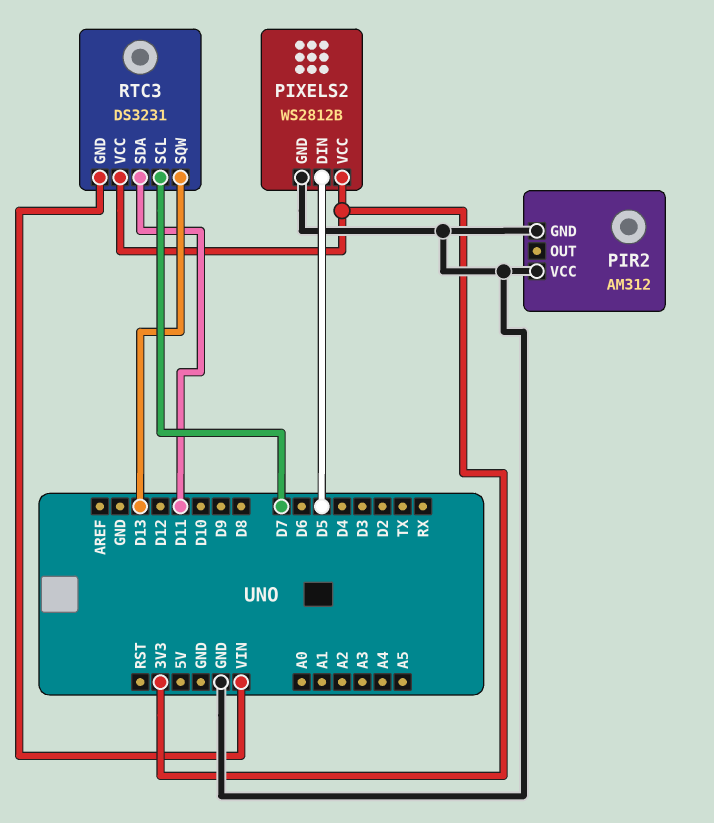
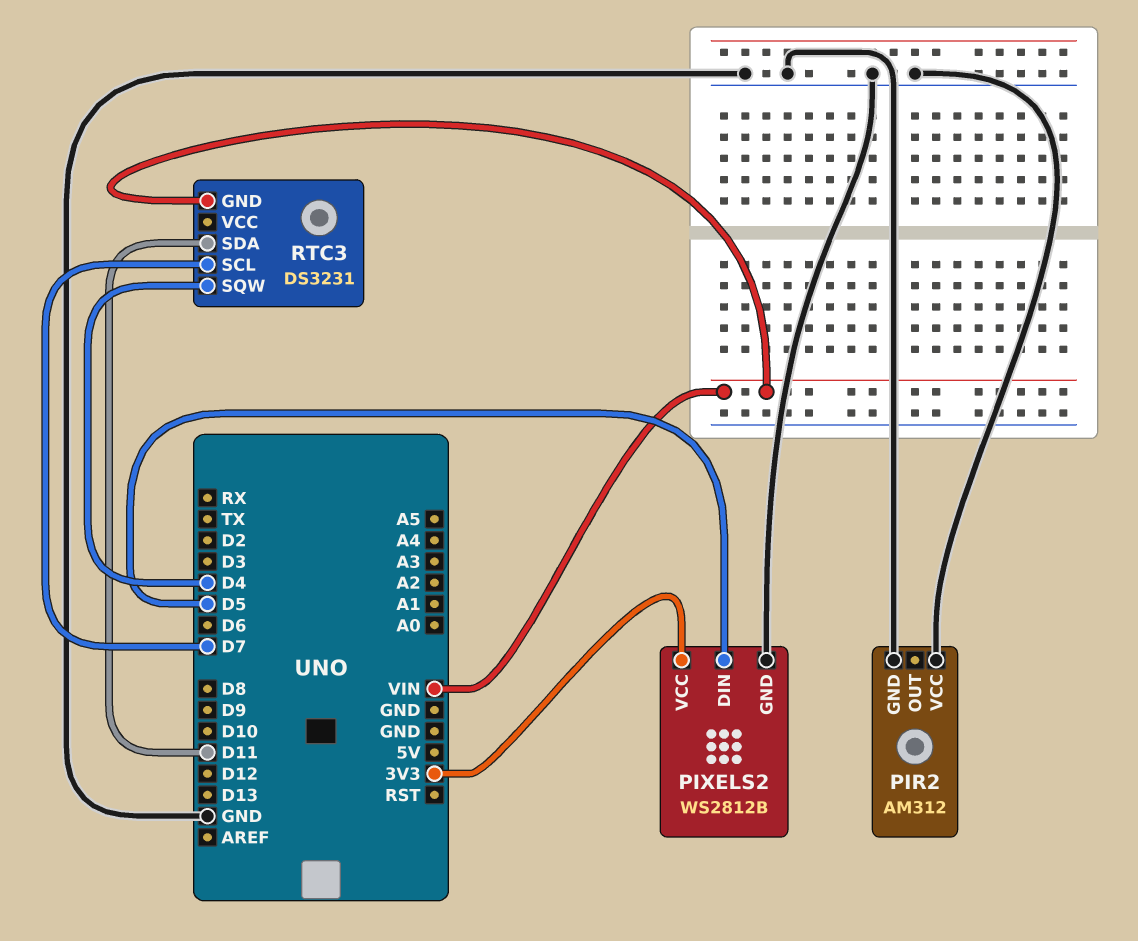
RTC3 pin SQW: D13 -> D4
RTC3 pin VCC: 3V3 -> none

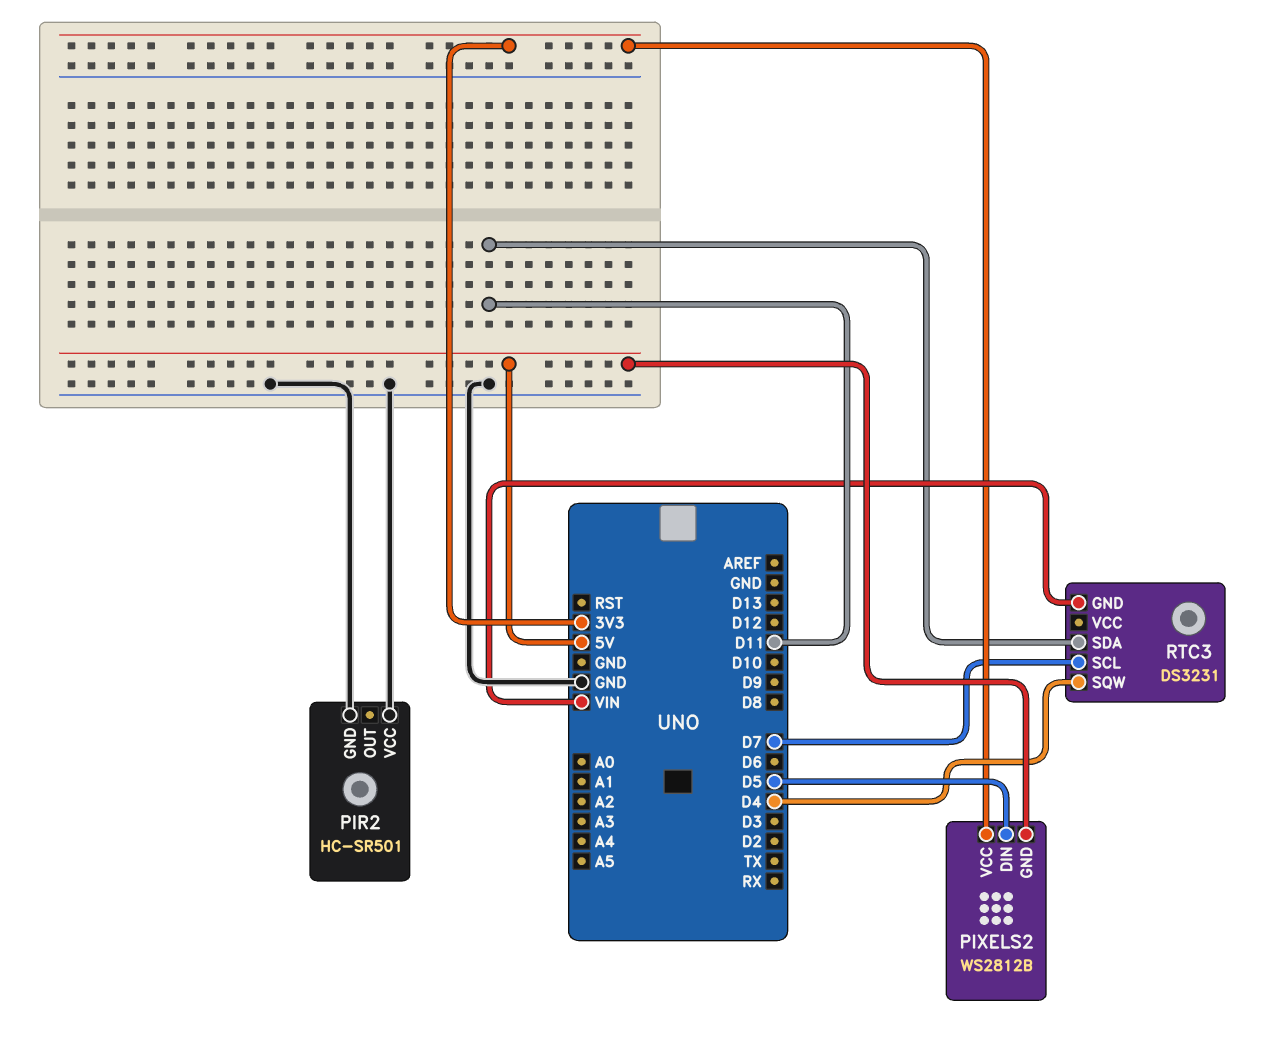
PIR2: AM312 -> HC-SR501
PIXELS2 pin GND: GND -> 5V

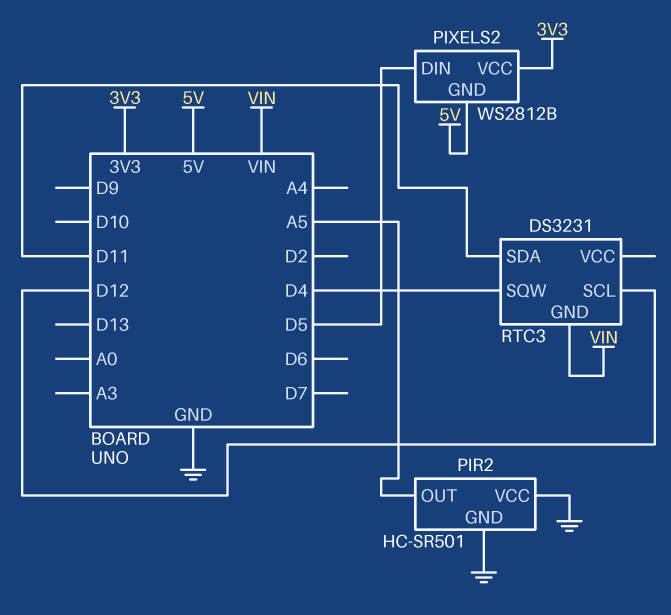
PIR2 pin OUT: none -> A5
RTC3 pin SCL: D7 -> D12

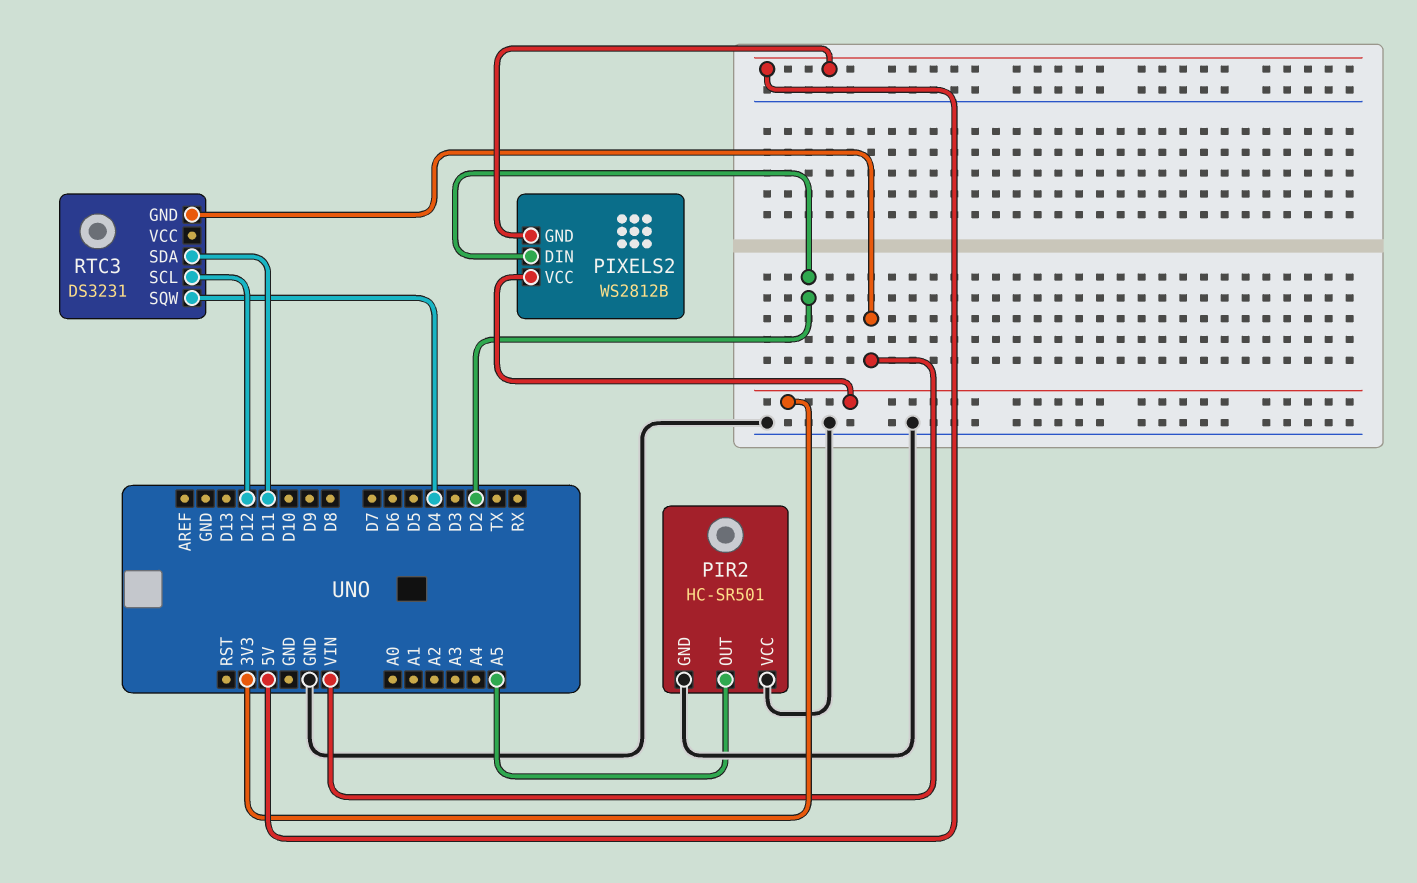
PIXELS2 pin DIN: D5 -> D2

